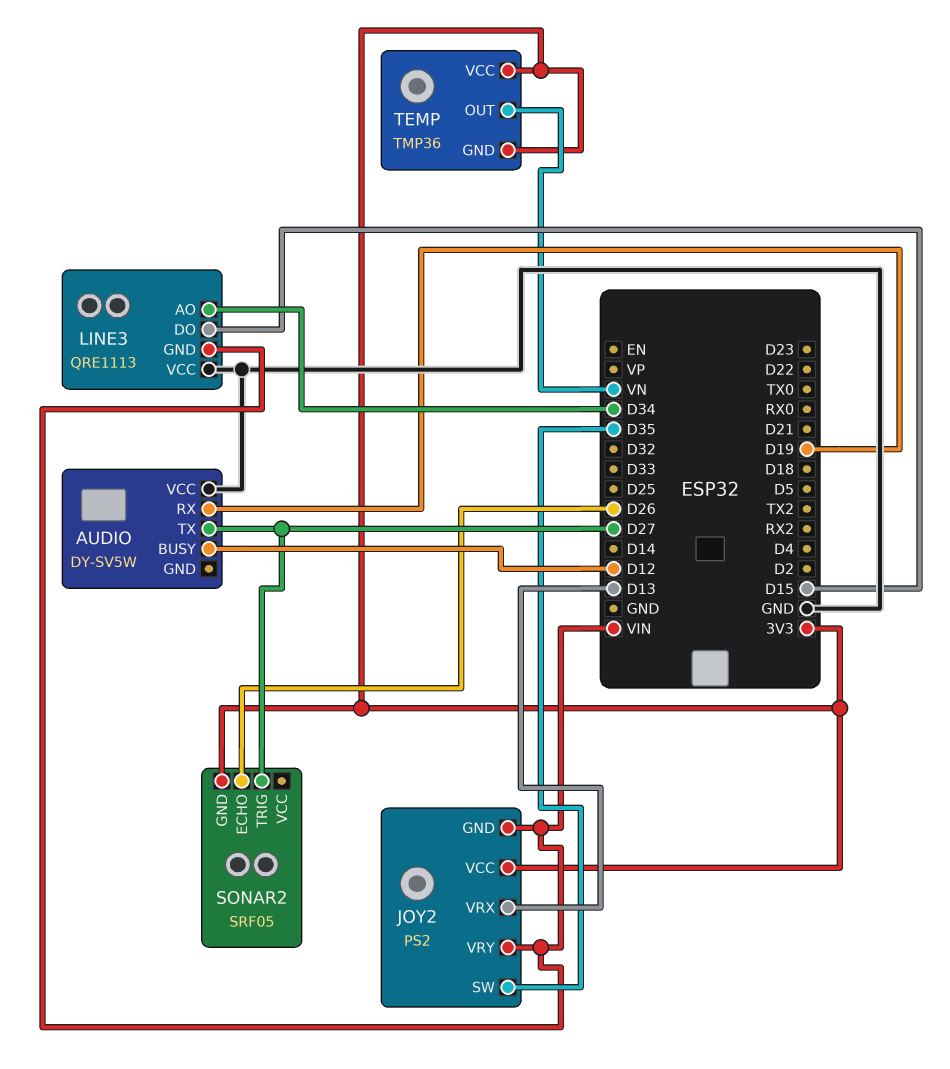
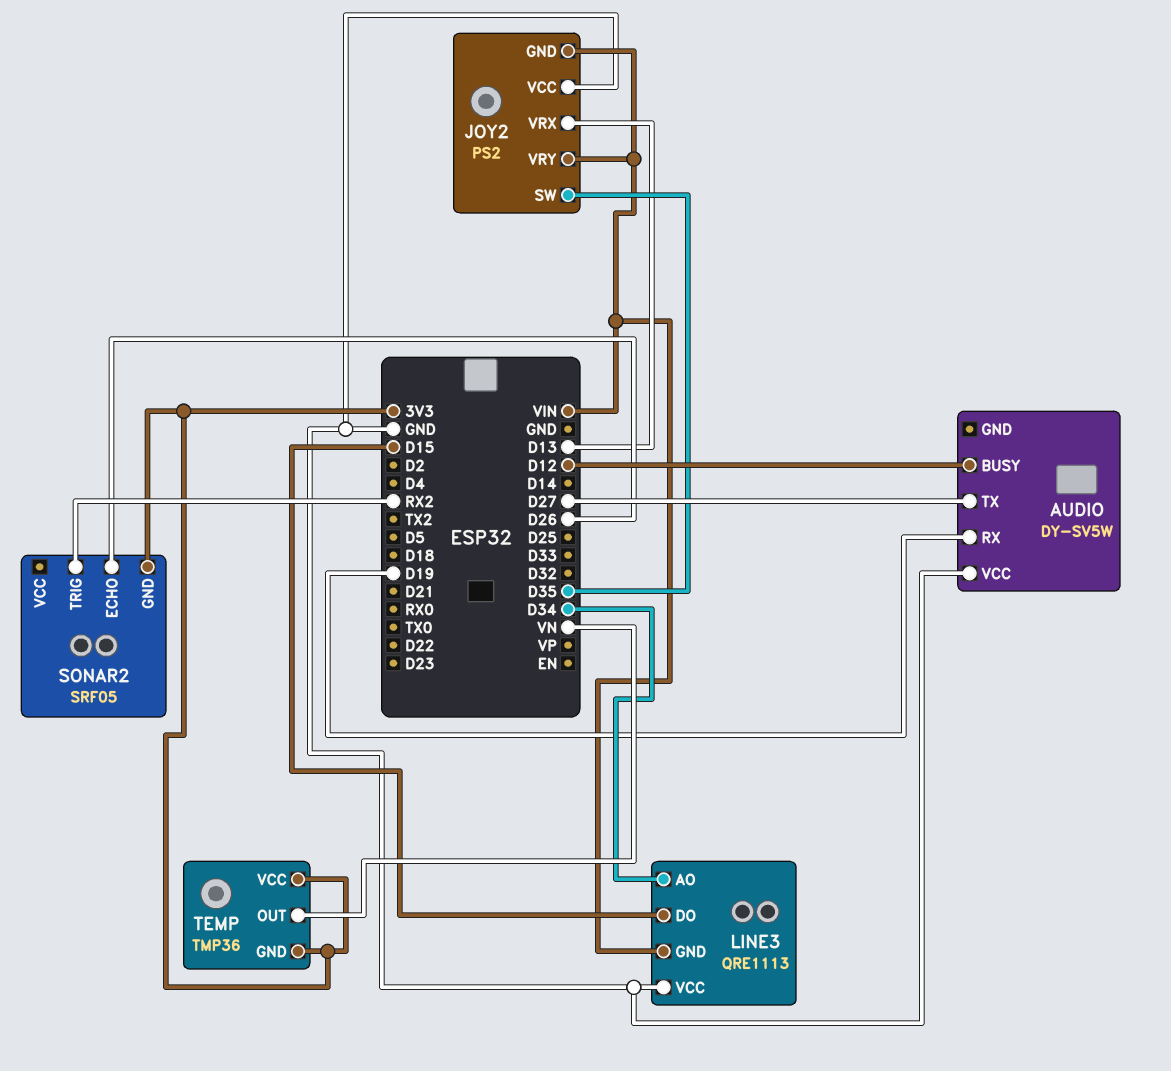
JOY2 pin VCC: 3V3 -> GND
SONAR2 pin TRIG: D27 -> RX2

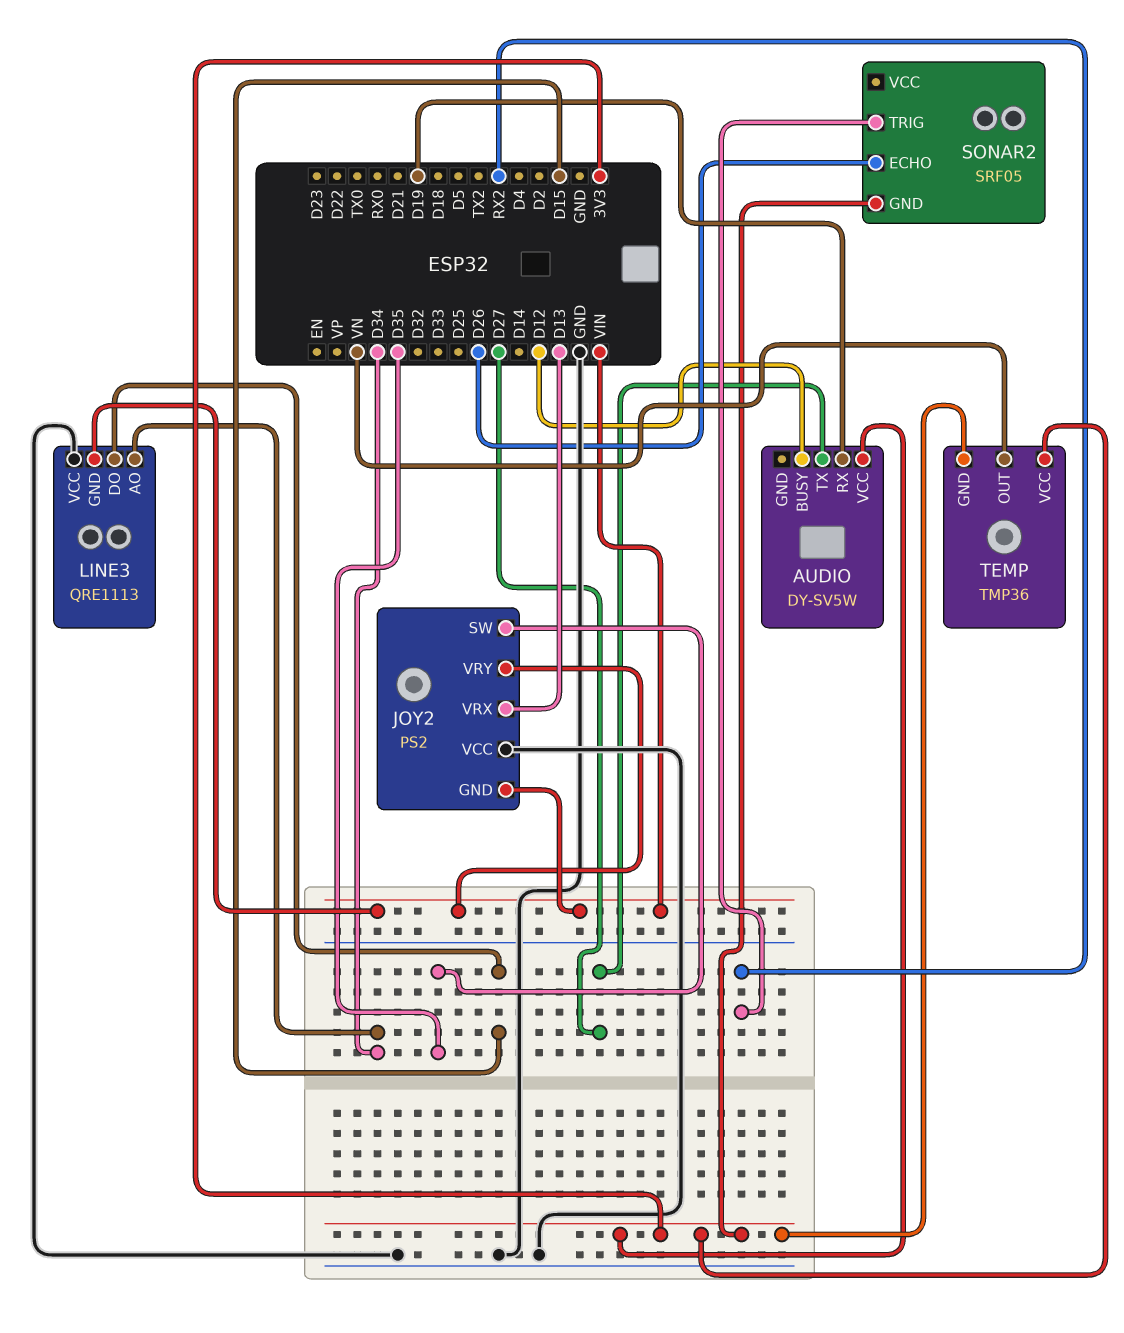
AUDIO pin VCC: GND -> 3V3

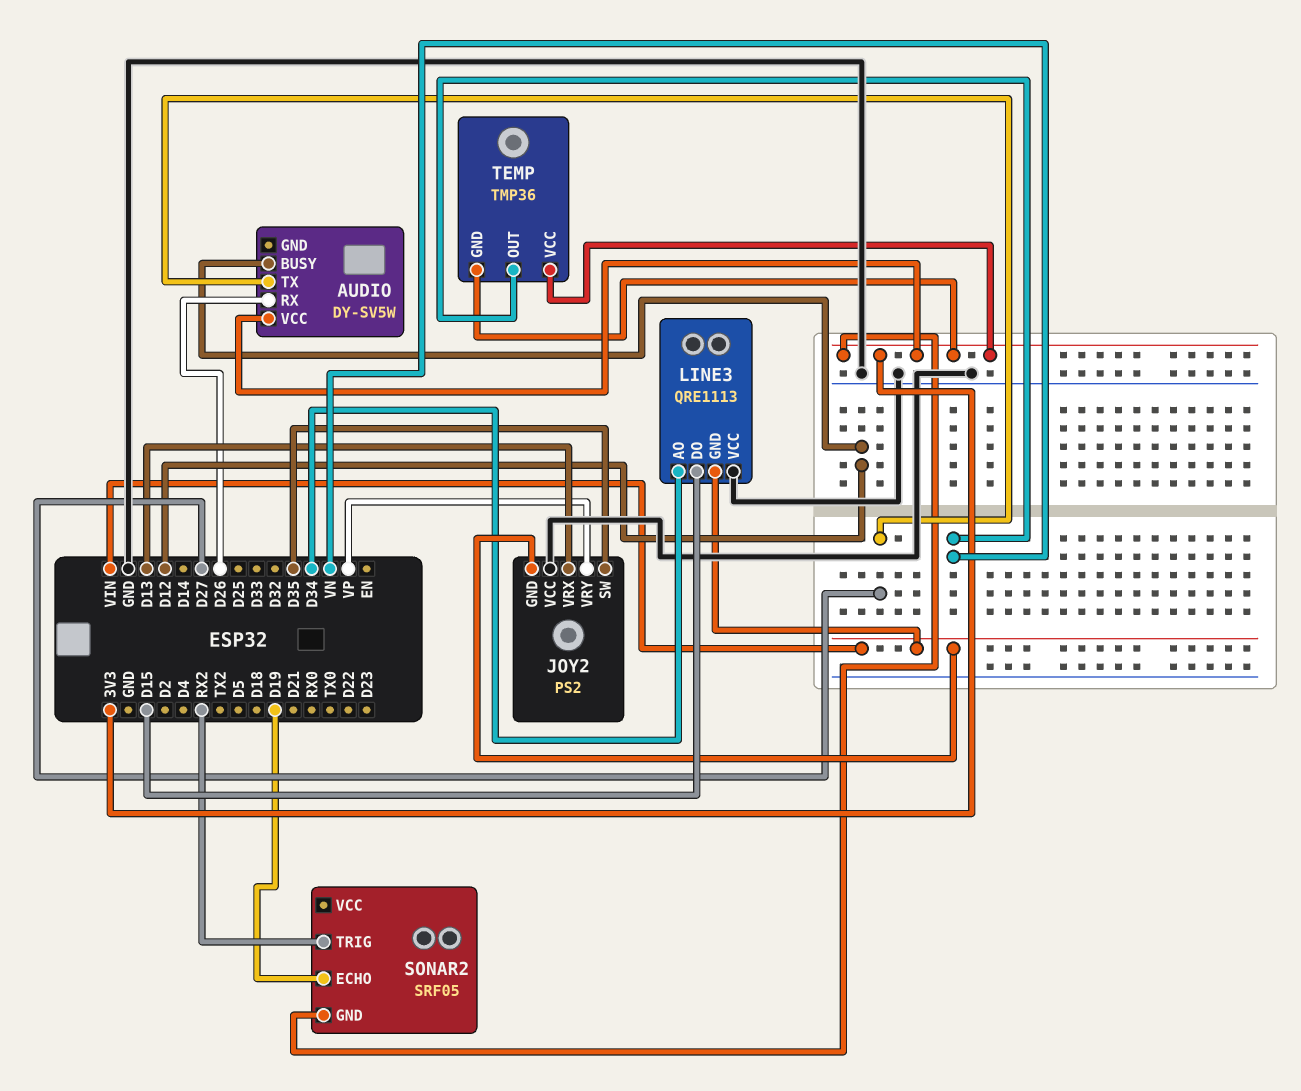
AUDIO pin RX: D19 -> D26
JOY2 pin VRY: VIN -> VP
SONAR2 pin ECHO: D26 -> D19

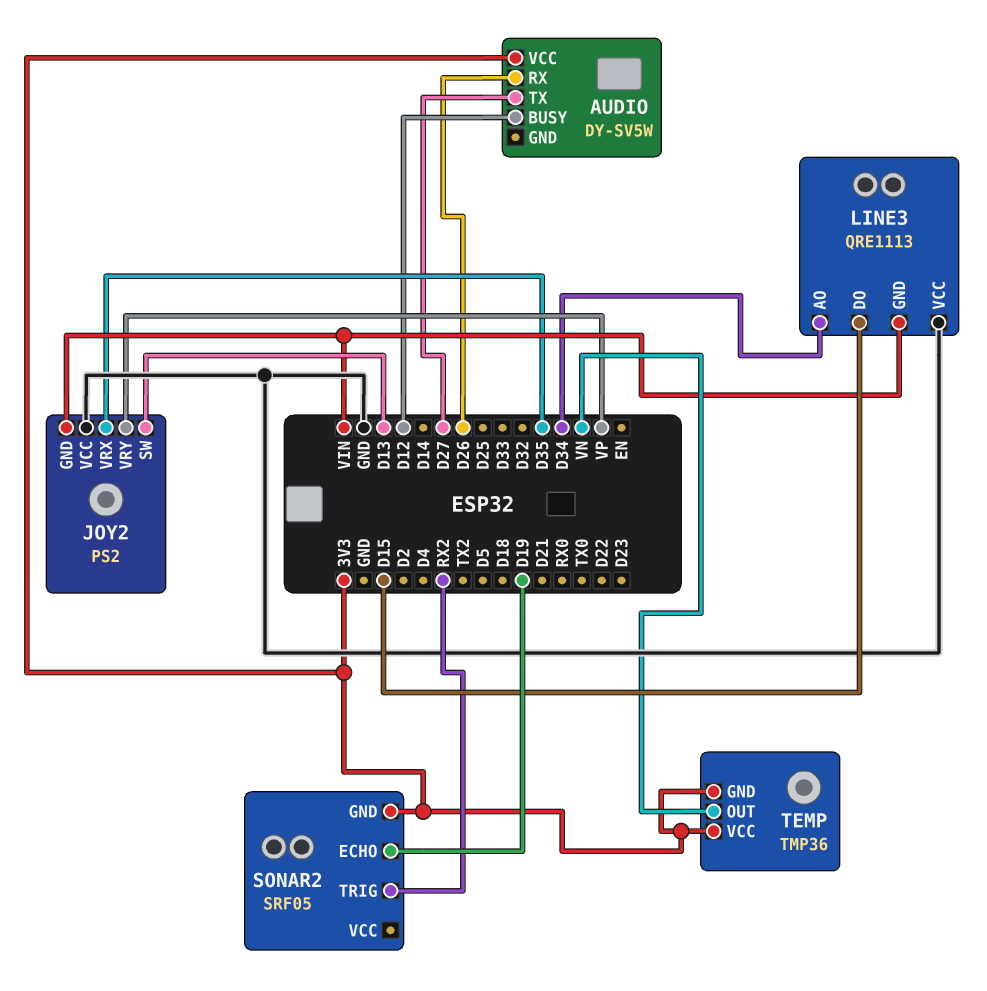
JOY2 pin SW: D35 -> D13
JOY2 pin VRX: D13 -> D35

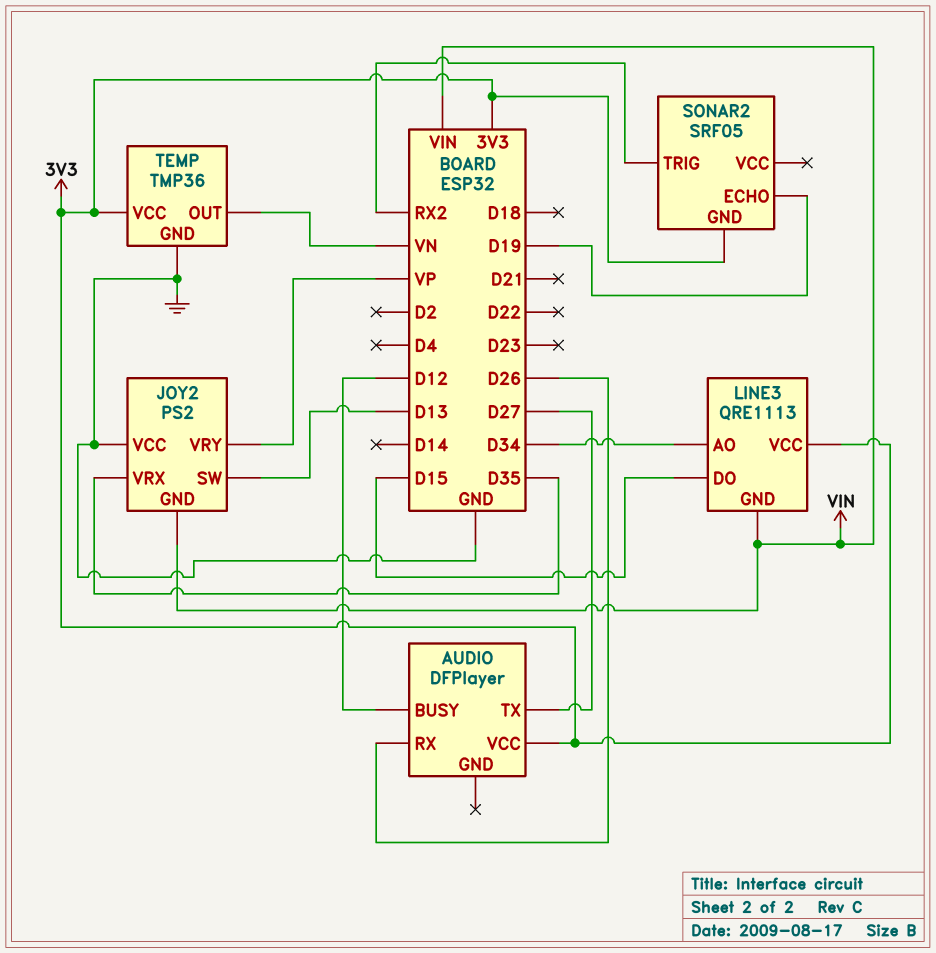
AUDIO: DY-SV5W -> DFPlayer
LINE3 pin VCC: GND -> 3V3
TEMP pin GND: 3V3 -> GND

